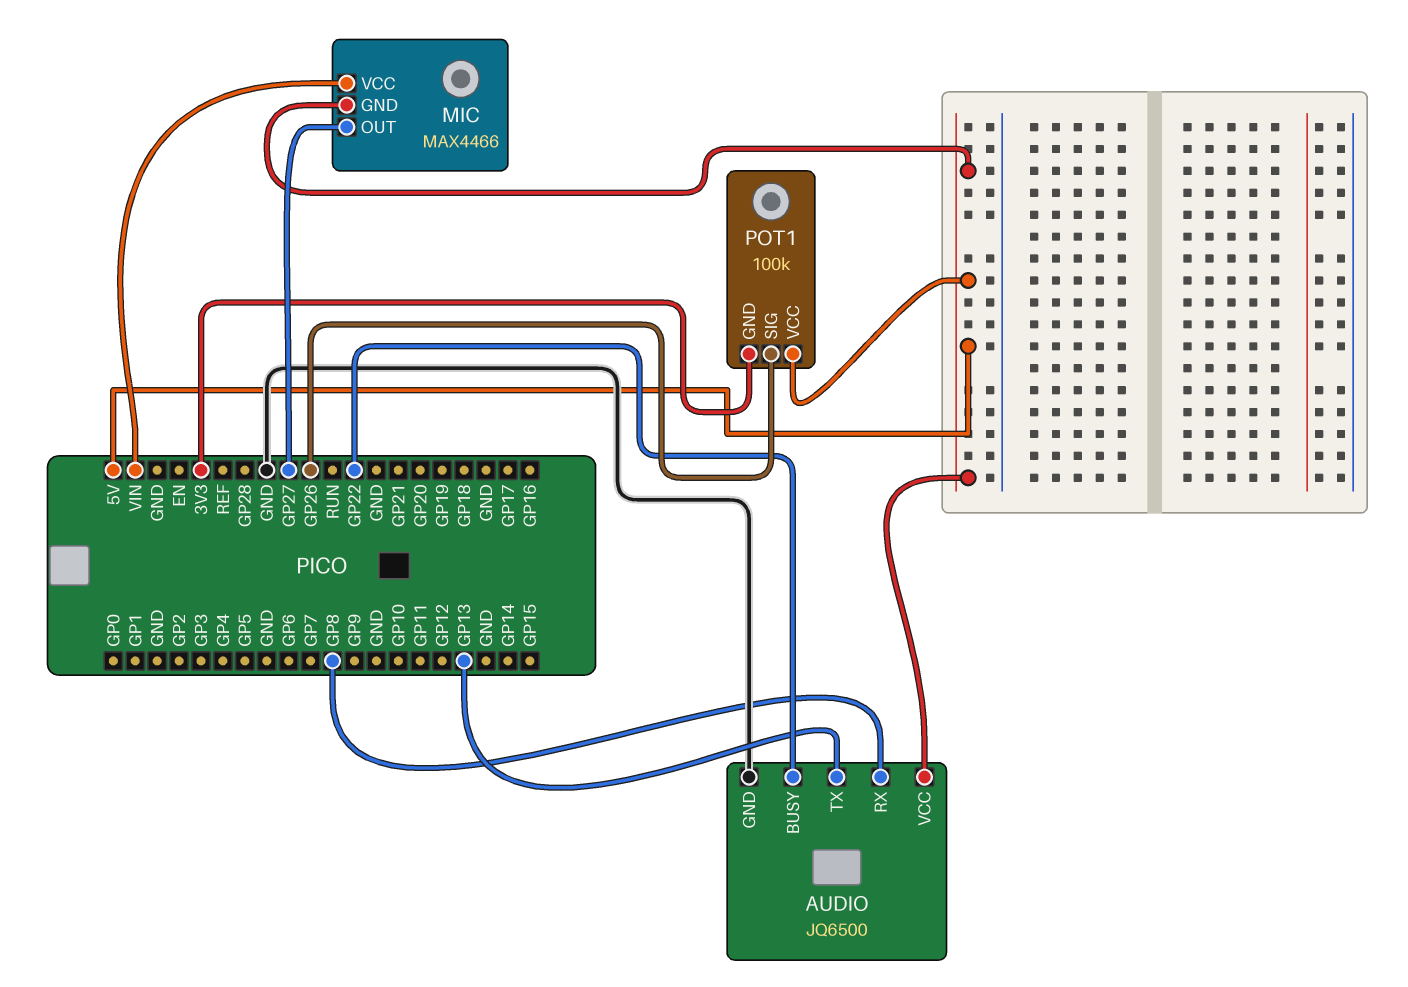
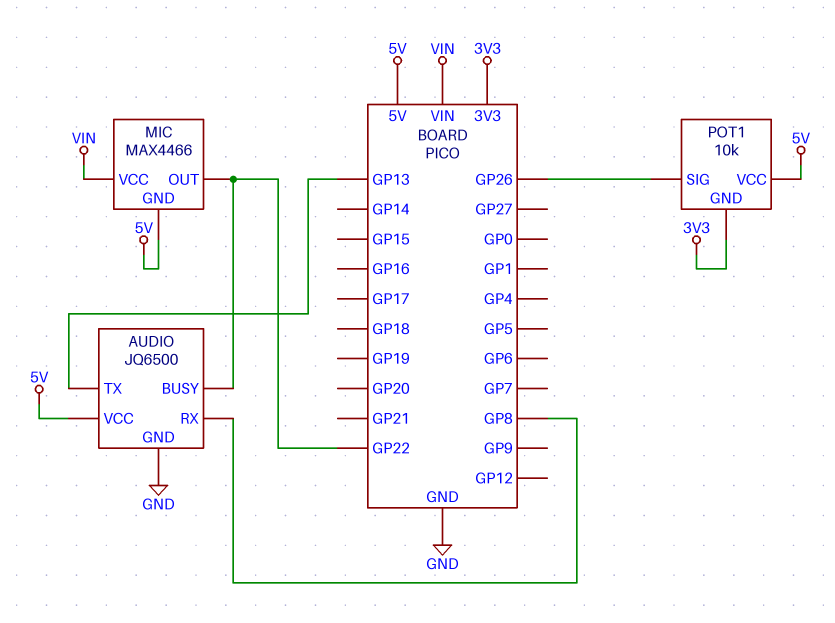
MIC pin OUT: GP27 -> GP22
POT1: 100k -> 10k

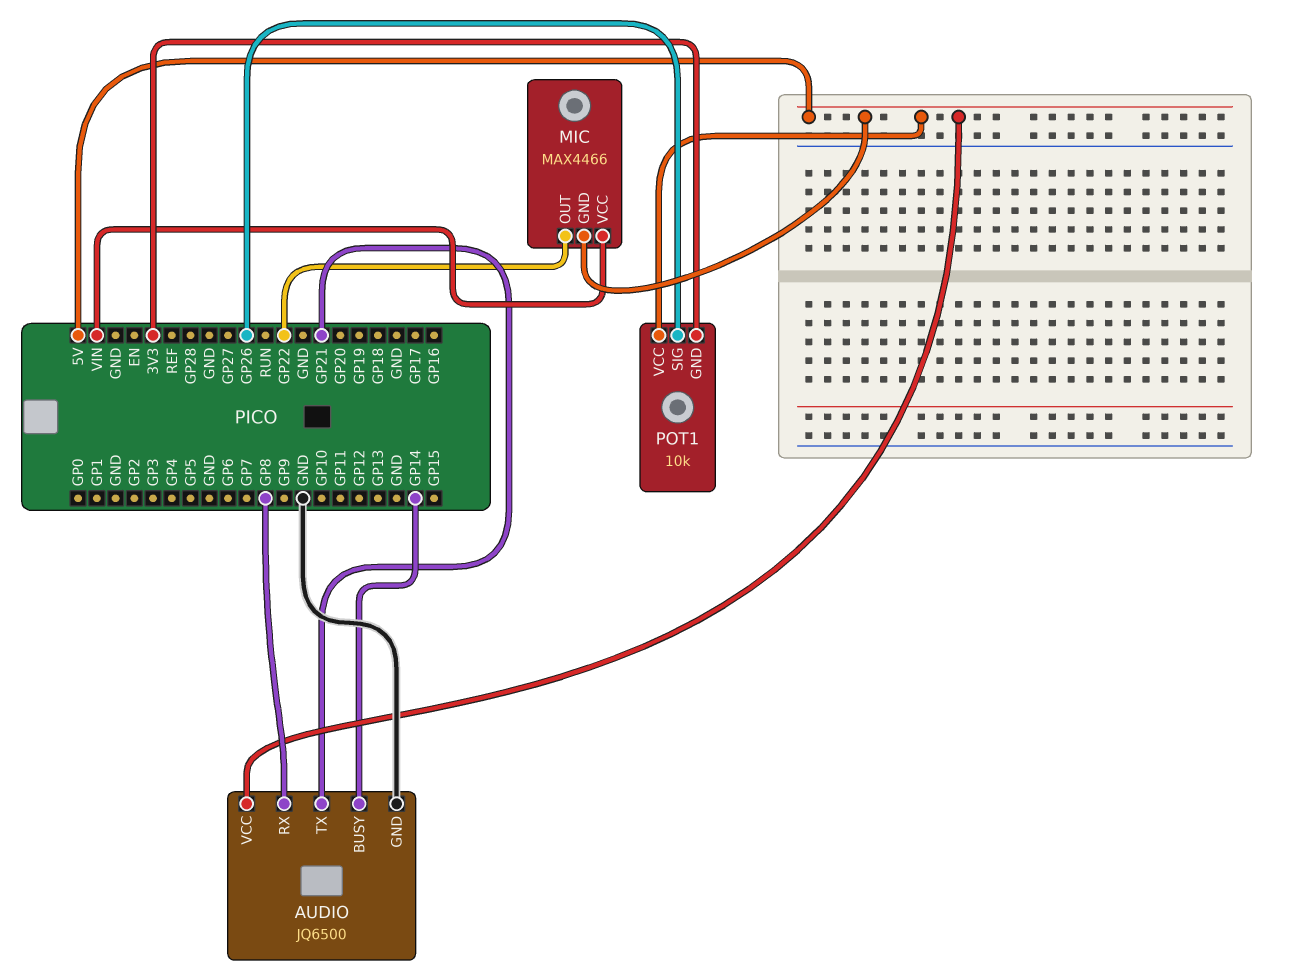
AUDIO pin BUSY: GP22 -> GP14
AUDIO pin TX: GP13 -> GP21

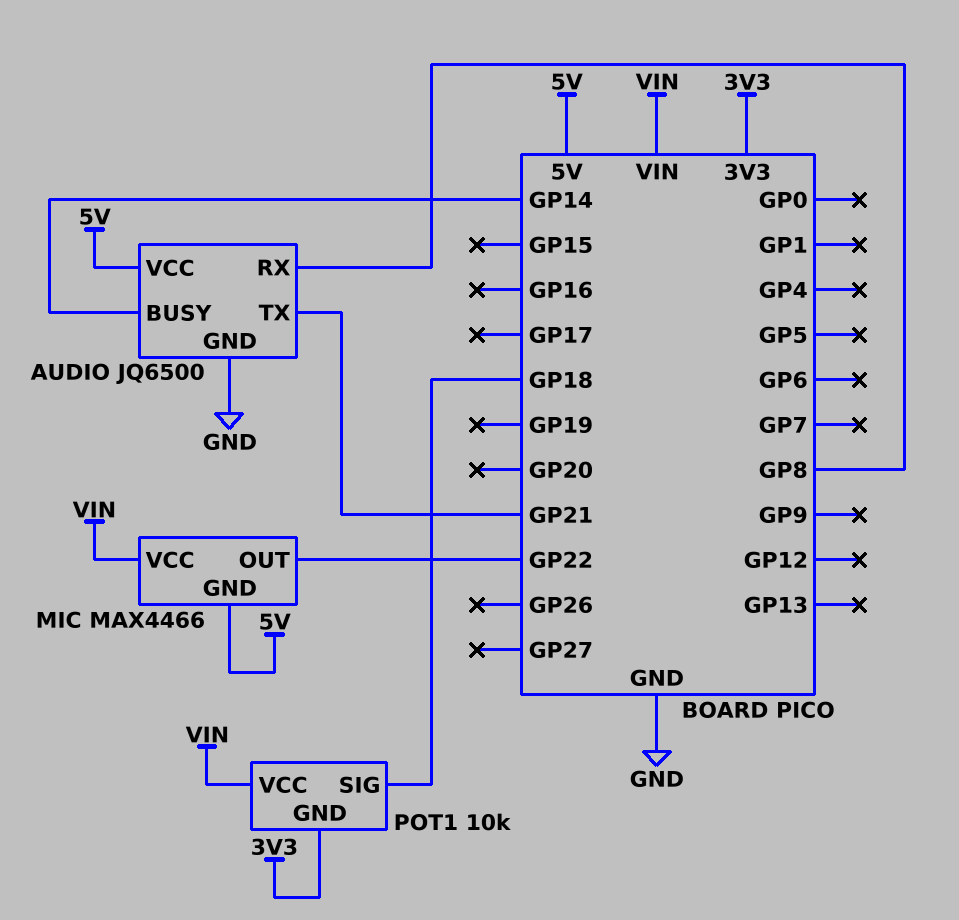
POT1 pin SIG: GP26 -> GP18
POT1 pin VCC: 5V -> VIN

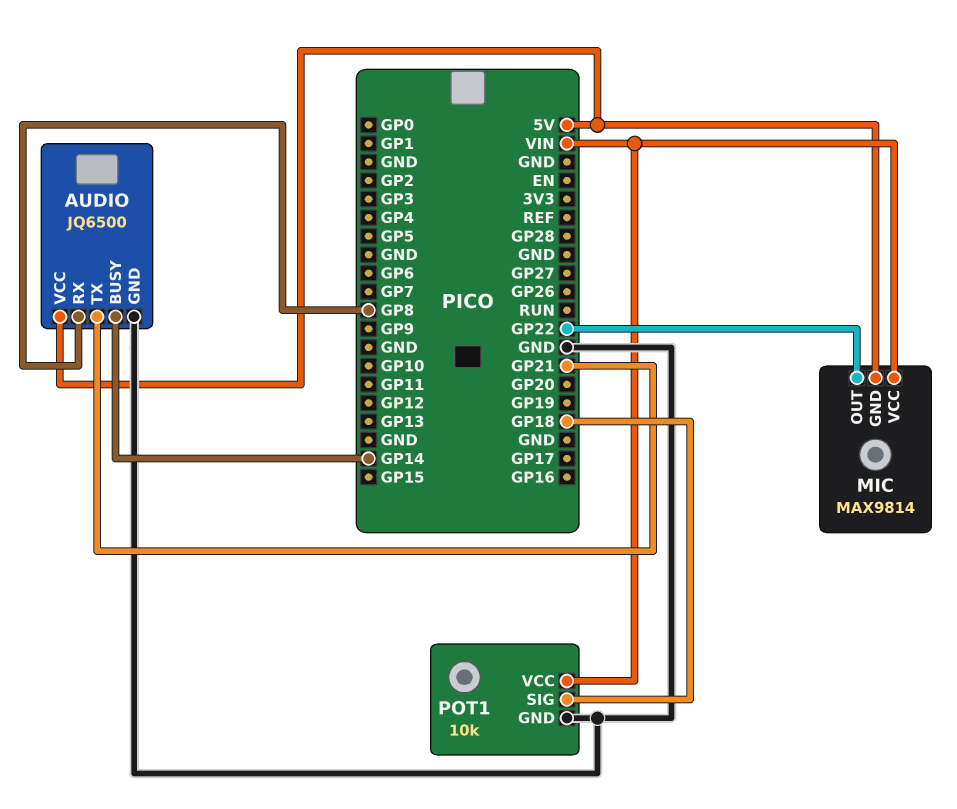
MIC: MAX4466 -> MAX9814
POT1 pin GND: 3V3 -> GND

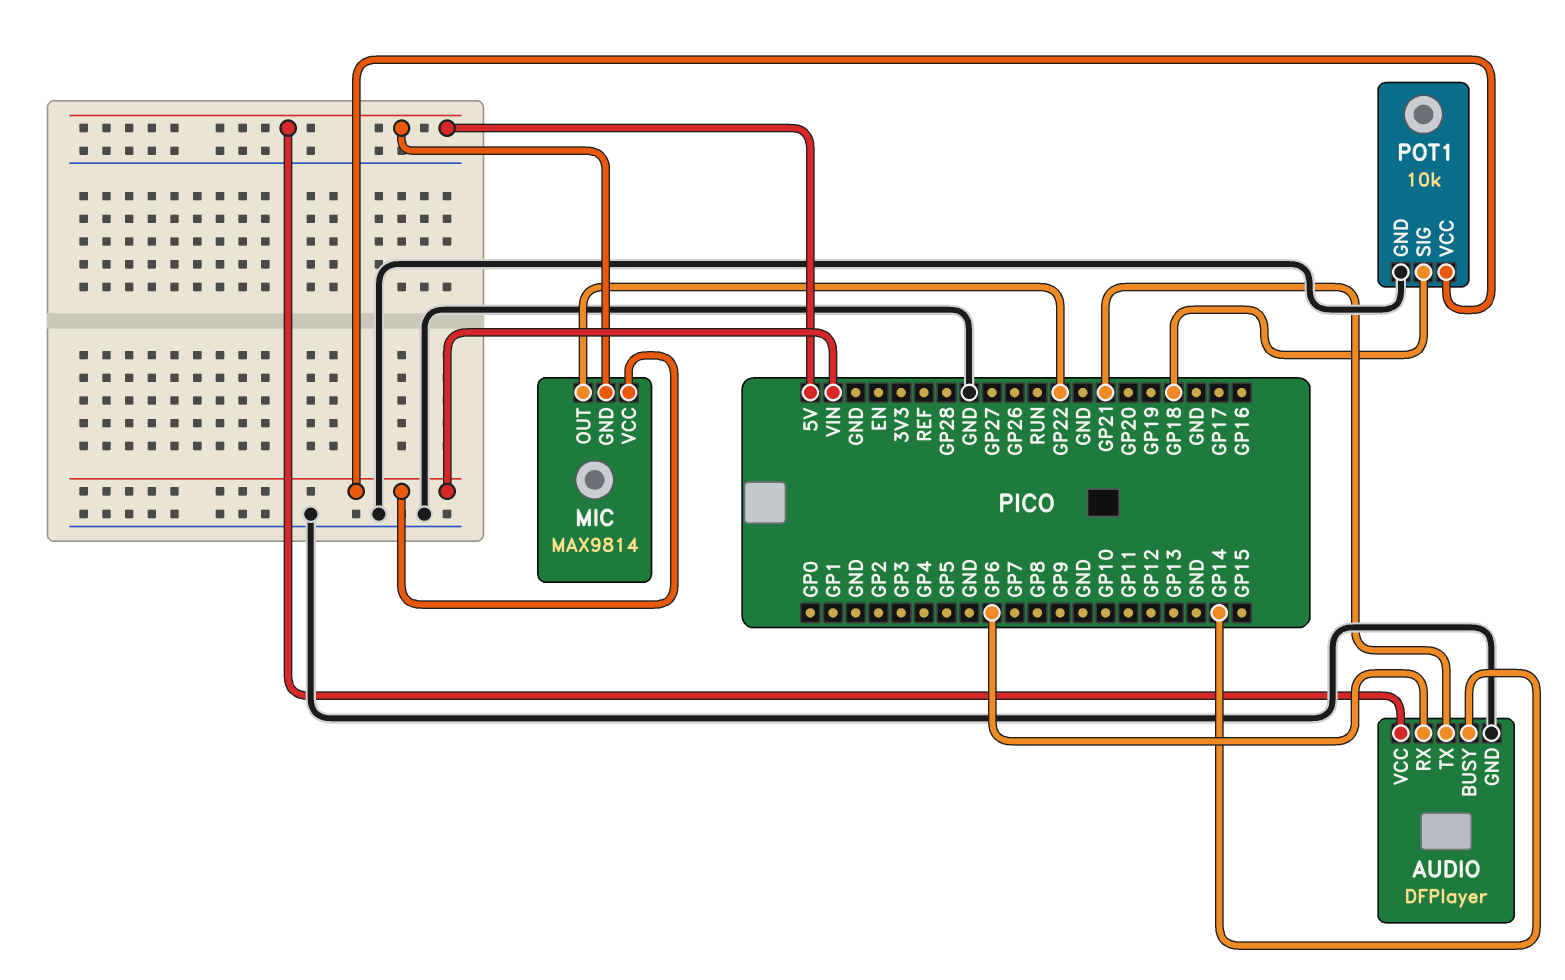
AUDIO: JQ6500 -> DFPlayer
AUDIO pin RX: GP8 -> GP6

